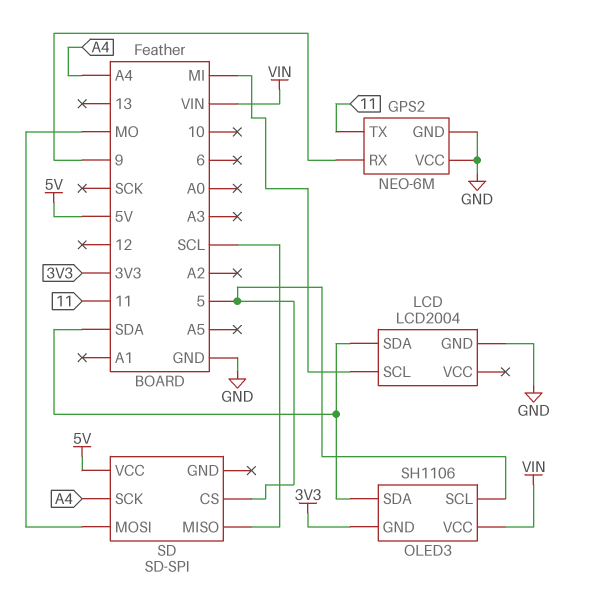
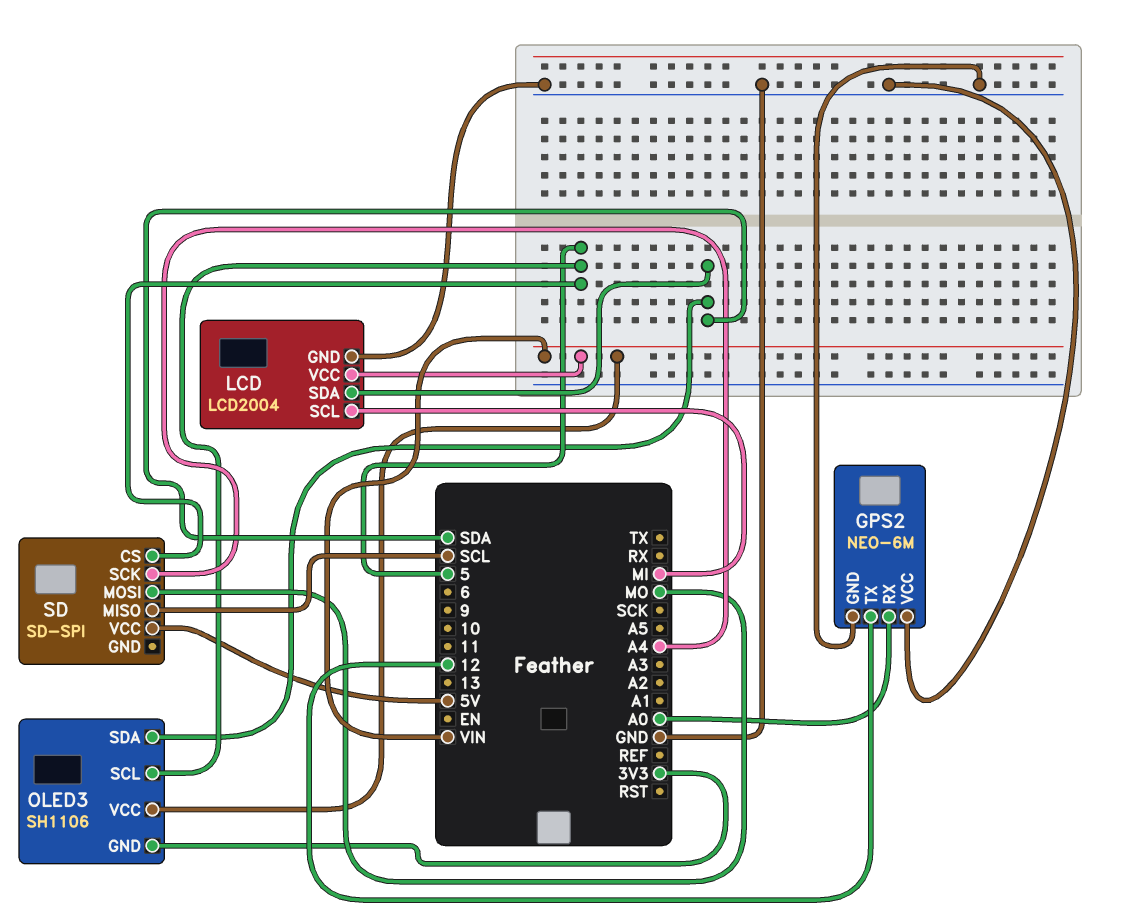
GPS2 pin RX: 9 -> A0
GPS2 pin TX: 11 -> 12
LCD pin VCC: none -> VIN

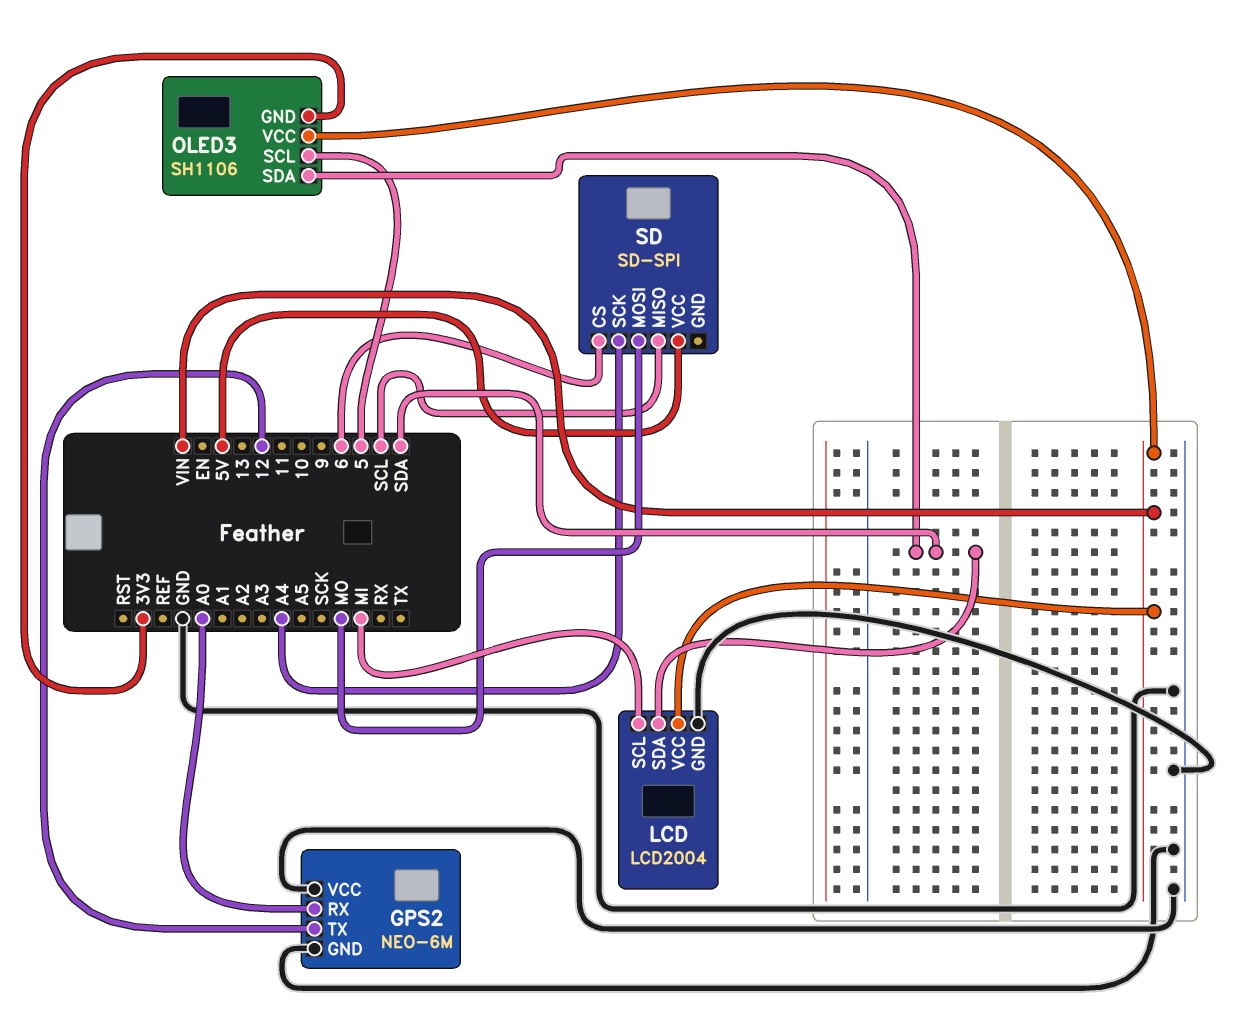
SD pin CS: 5 -> 6

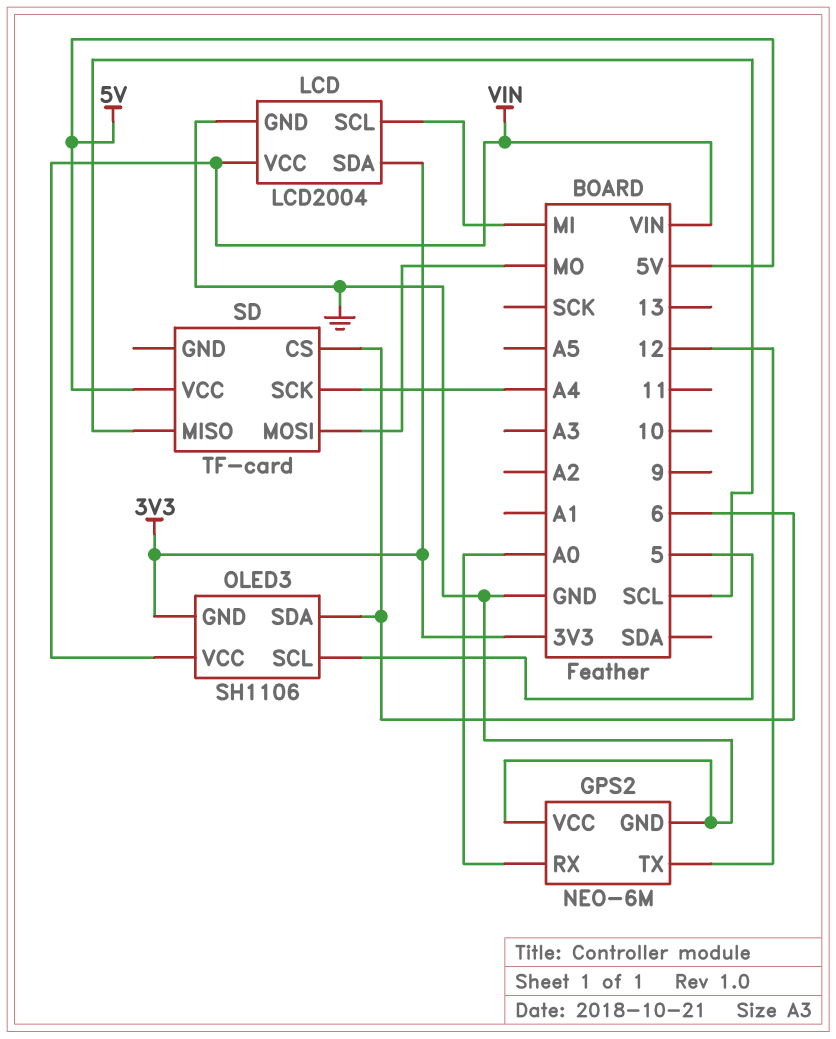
LCD pin SDA: SDA -> 3V3
OLED3 pin SDA: SDA -> 6
SD: SD-SPI -> TF-card

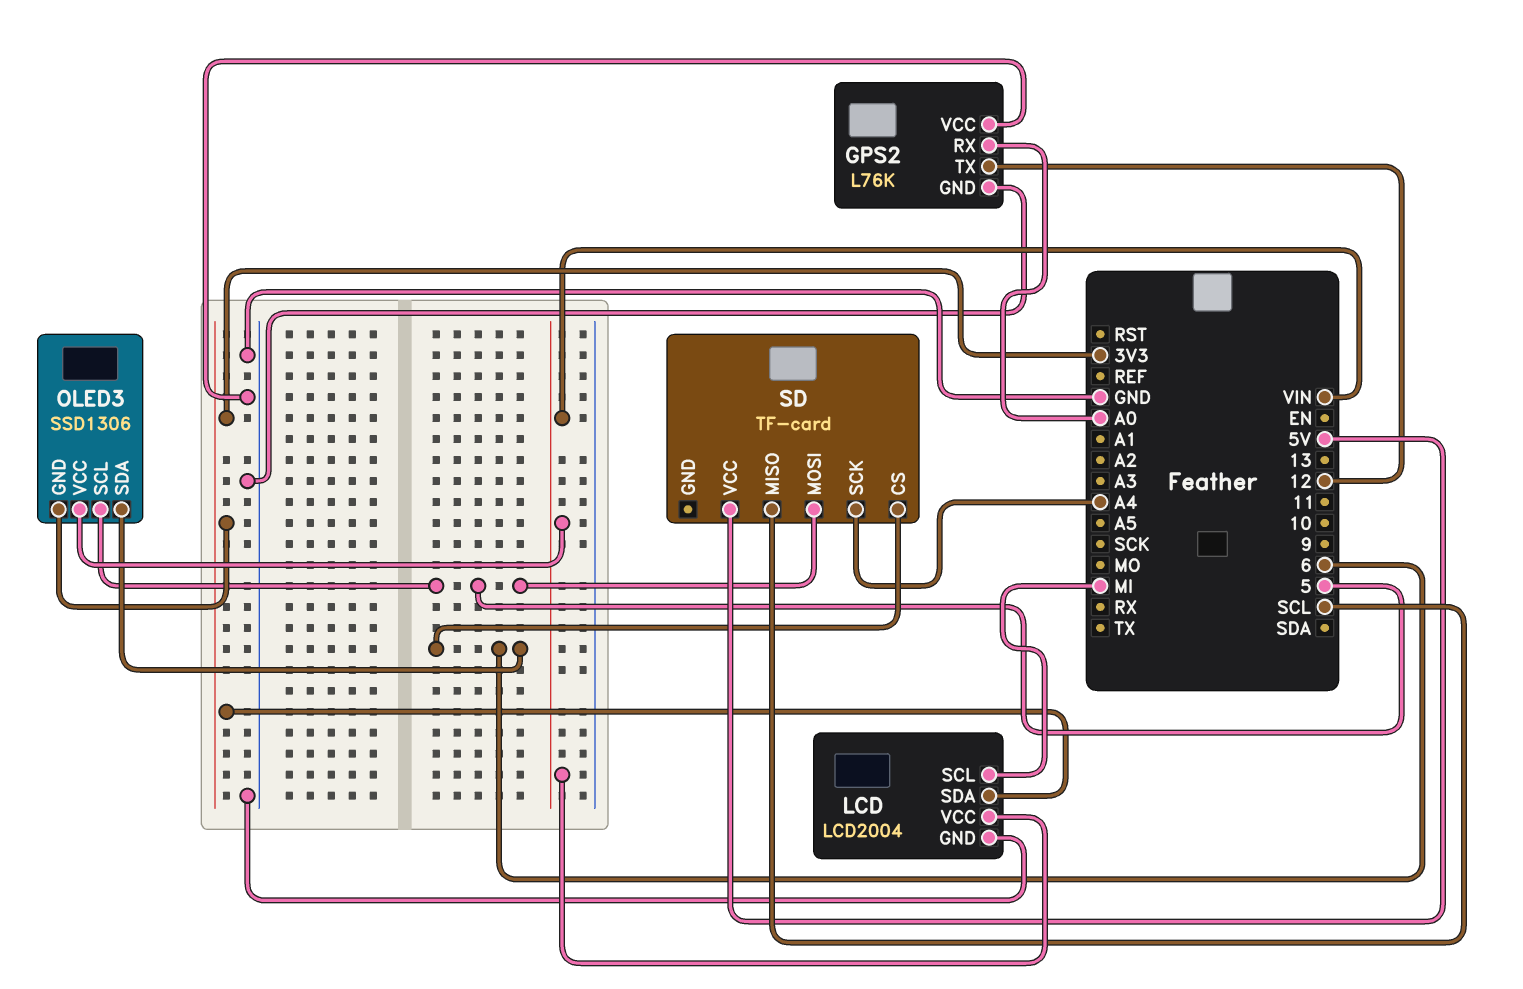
GPS2: NEO-6M -> L76K
OLED3: SH1106 -> SSD1306
SD pin MOSI: MO -> 5

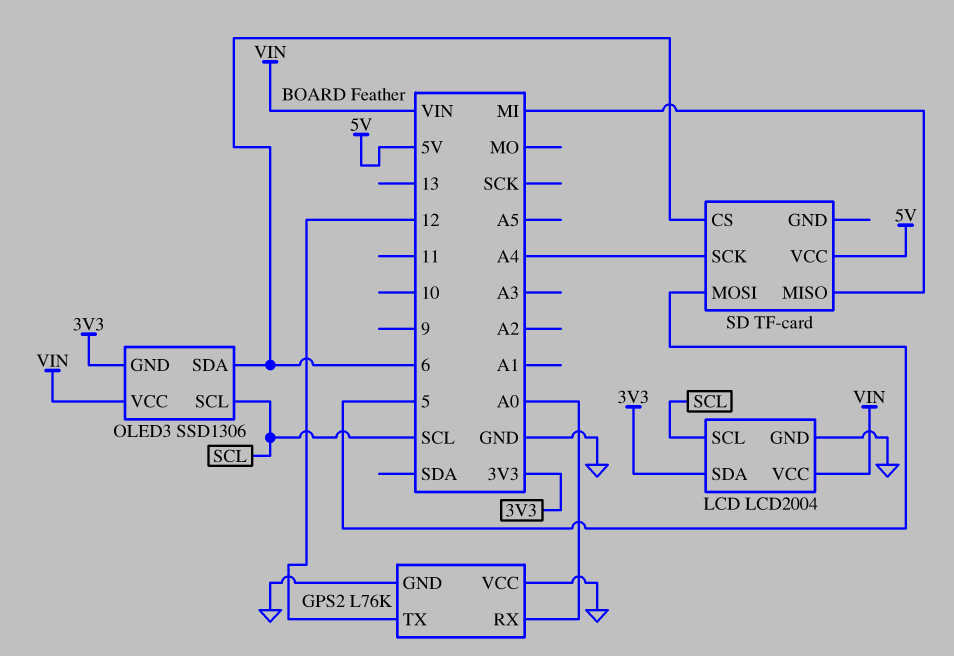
LCD pin SCL: MI -> SCL
OLED3 pin SCL: 5 -> SCL
SD pin MISO: SCL -> MI

